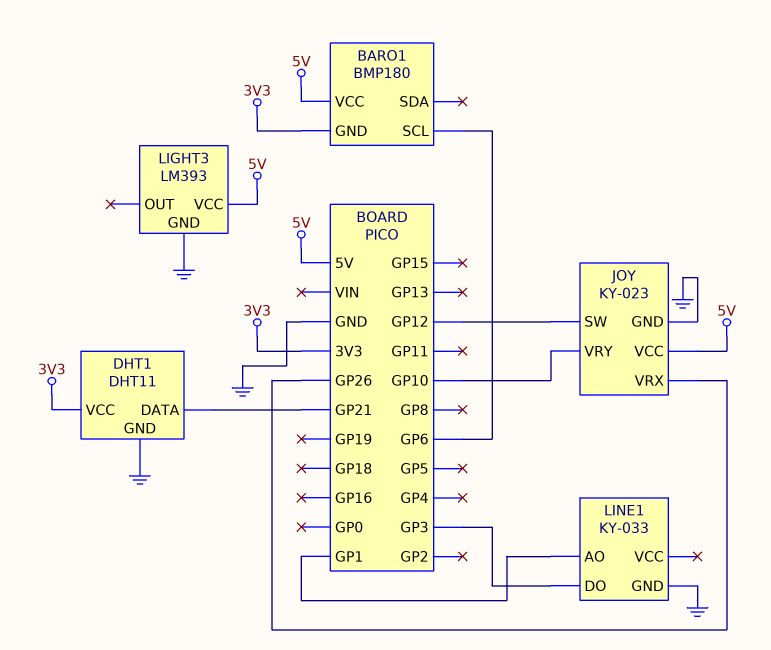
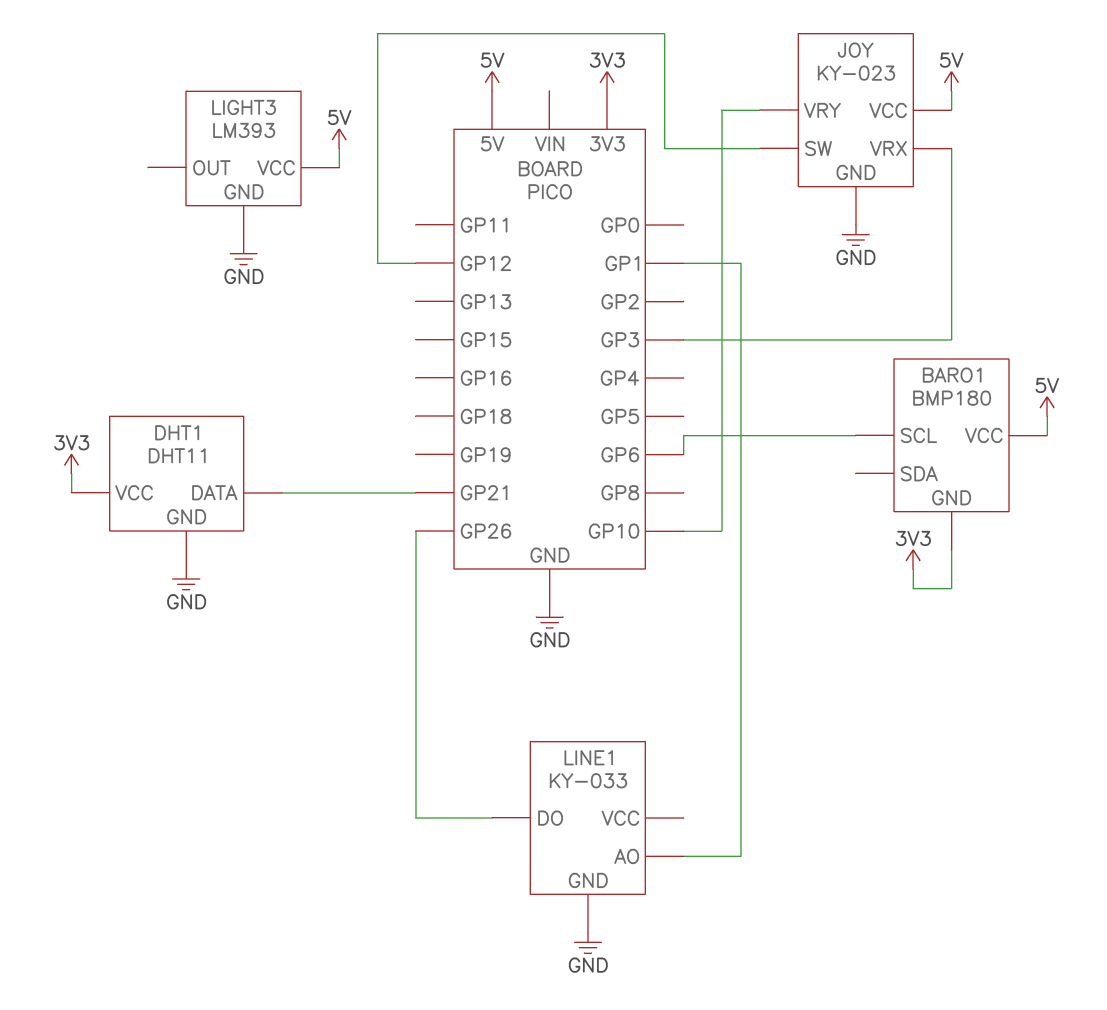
JOY pin VRX: GP26 -> GP3
LINE1 pin DO: GP3 -> GP26

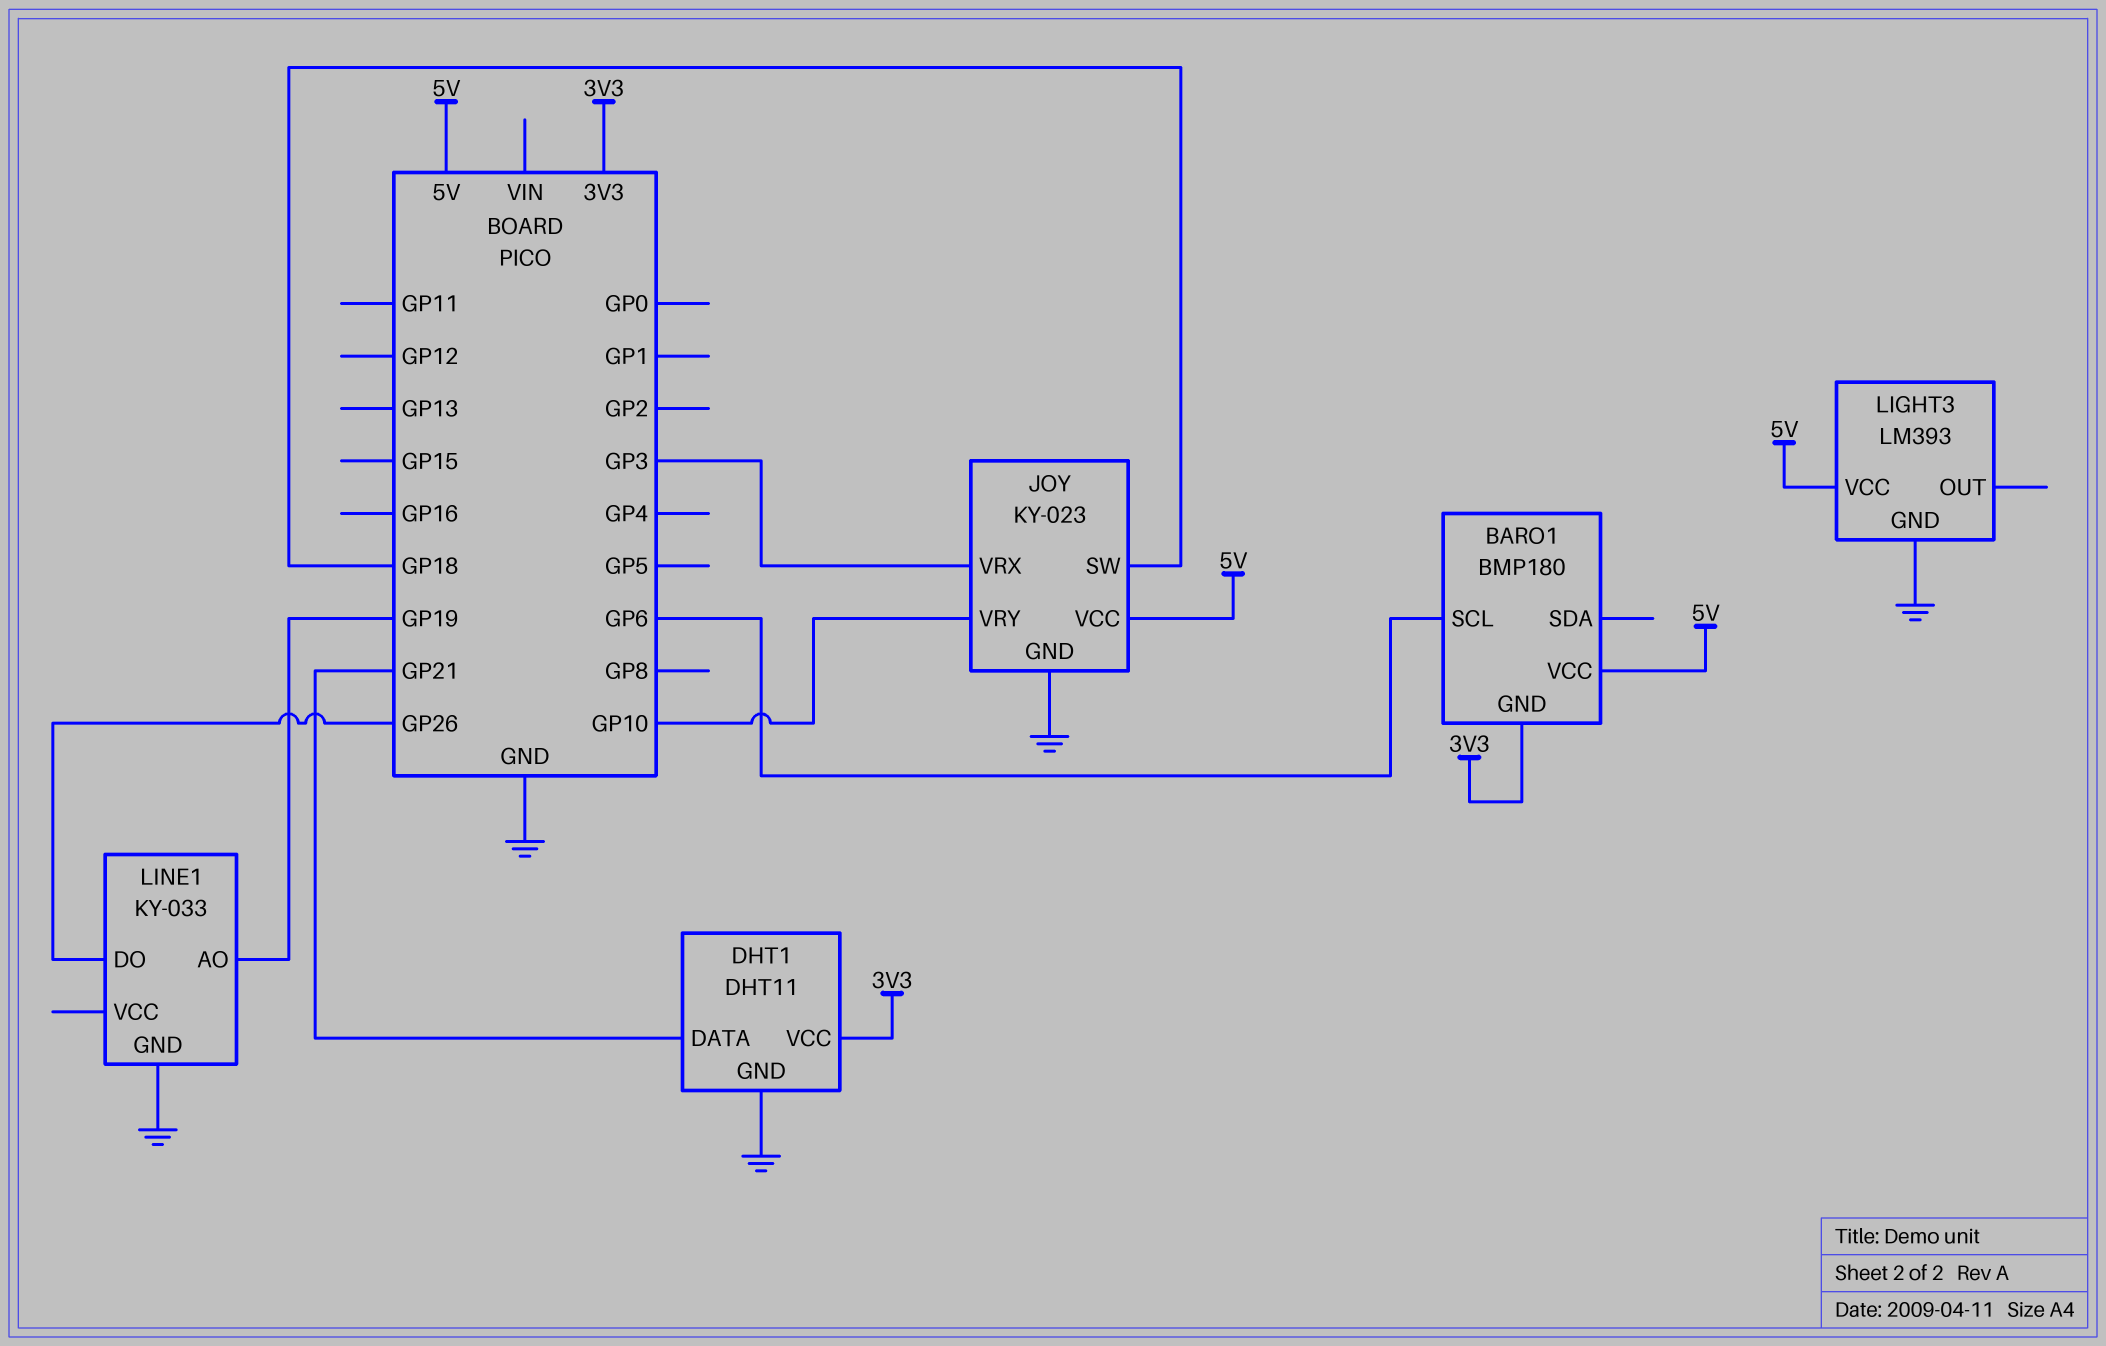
JOY pin SW: GP12 -> GP18
LINE1 pin AO: GP1 -> GP19

